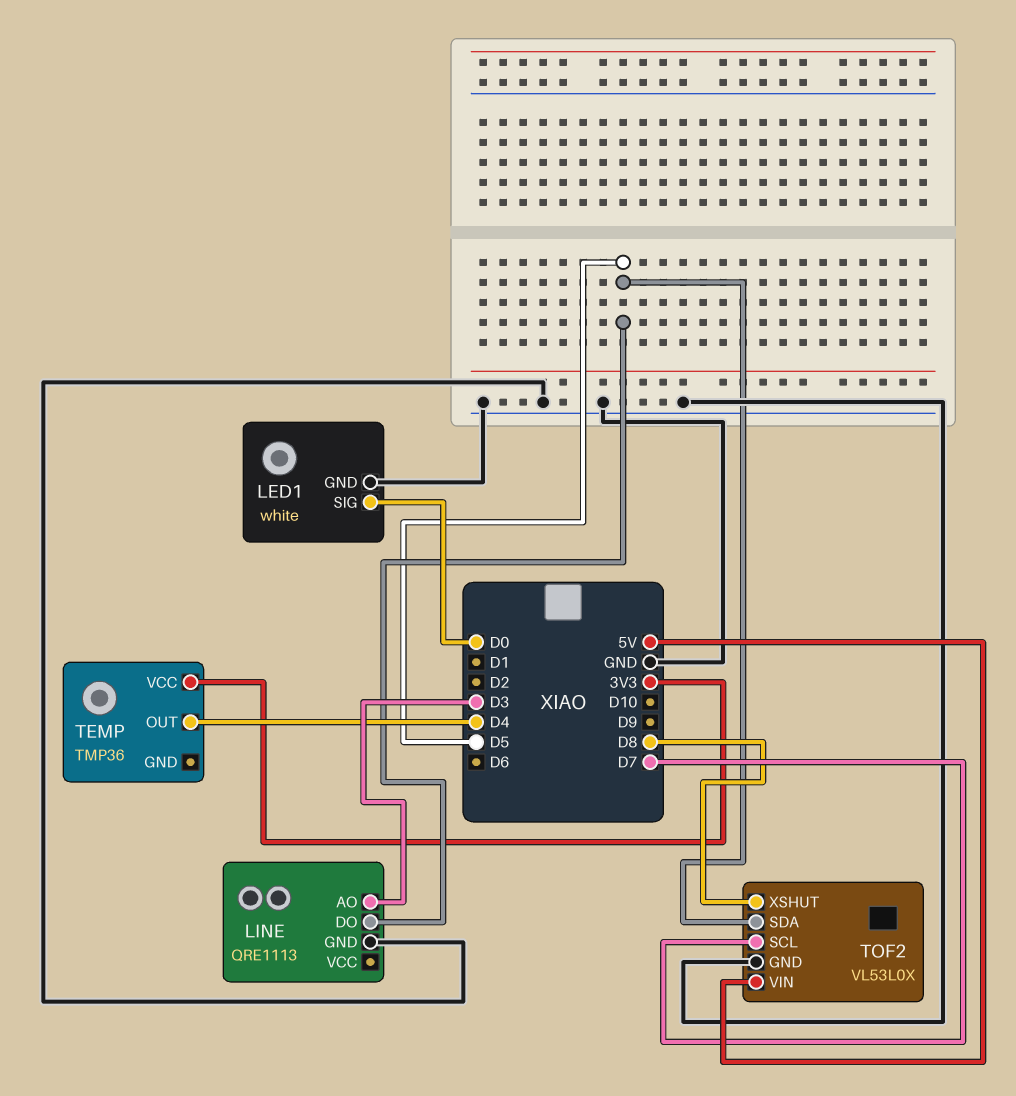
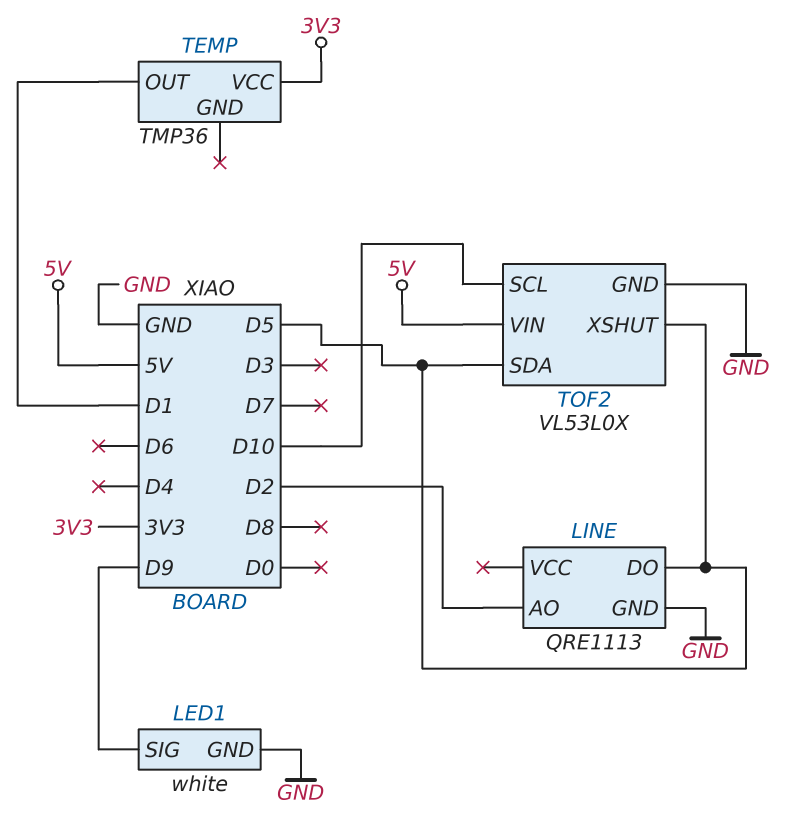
LED1 pin SIG: D0 -> D9
LINE pin AO: D3 -> D2
TEMP pin OUT: D4 -> D1
TOF2 pin SCL: D7 -> D10
TOF2 pin XSHUT: D8 -> D5

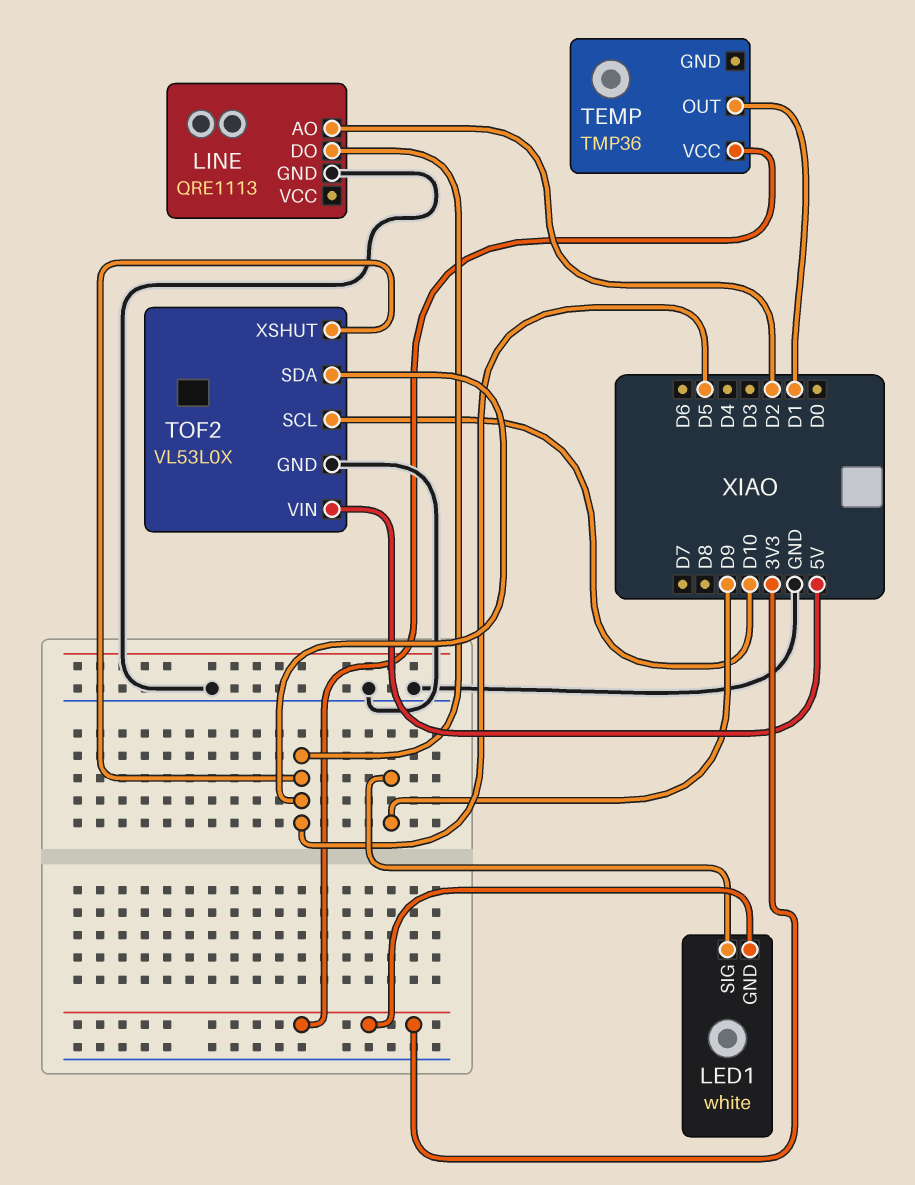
LED1 pin GND: GND -> 3V3

